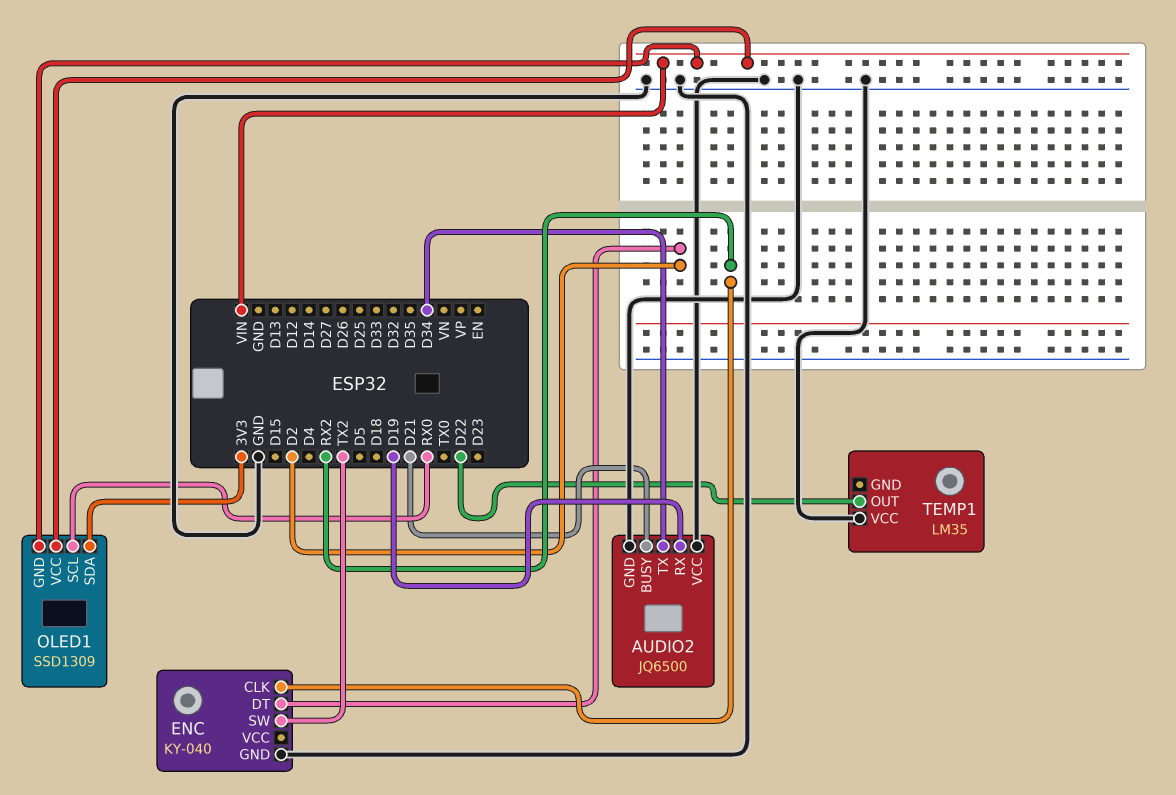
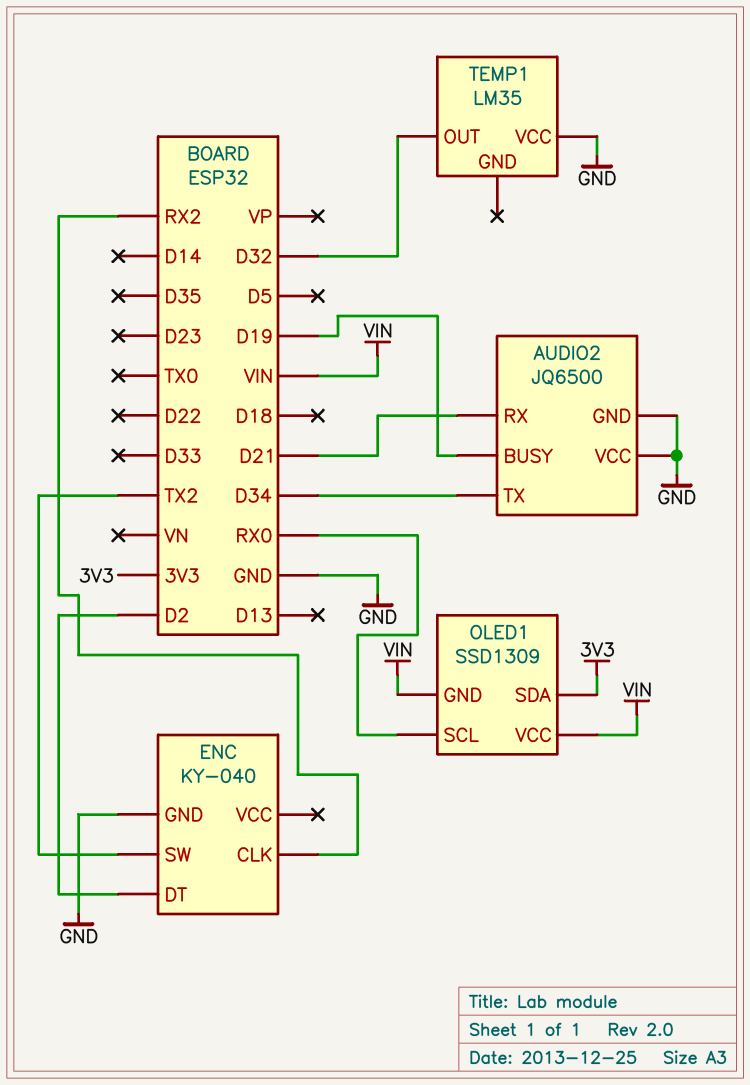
AUDIO2 pin BUSY: D21 -> D19
AUDIO2 pin RX: D19 -> D21
TEMP1 pin OUT: D22 -> D32

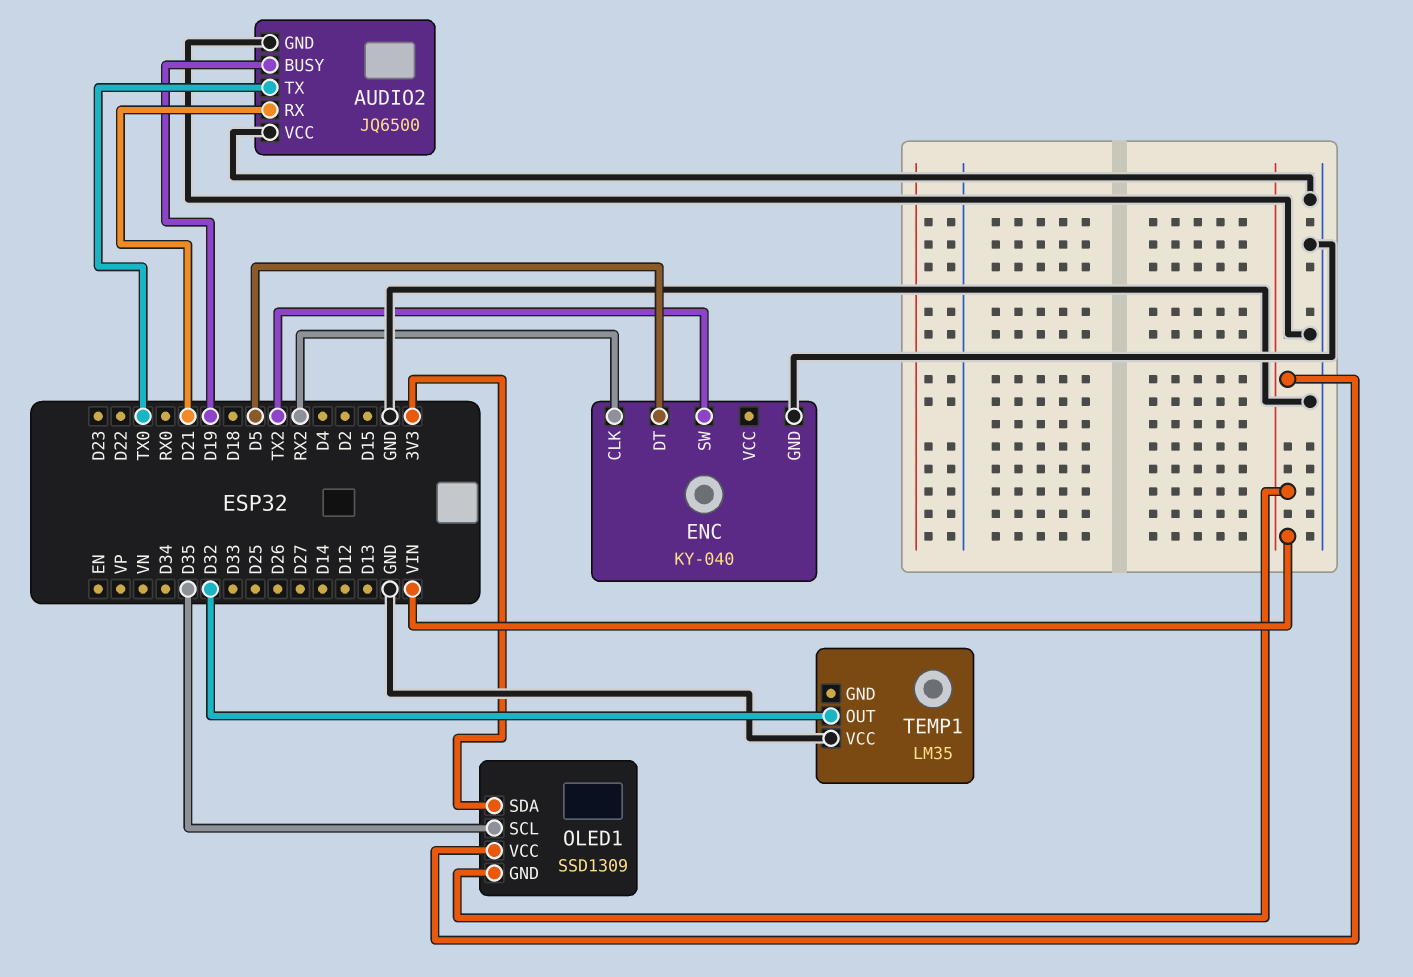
AUDIO2 pin TX: D34 -> TX0
ENC pin DT: D2 -> D5
OLED1 pin SCL: RX0 -> D35

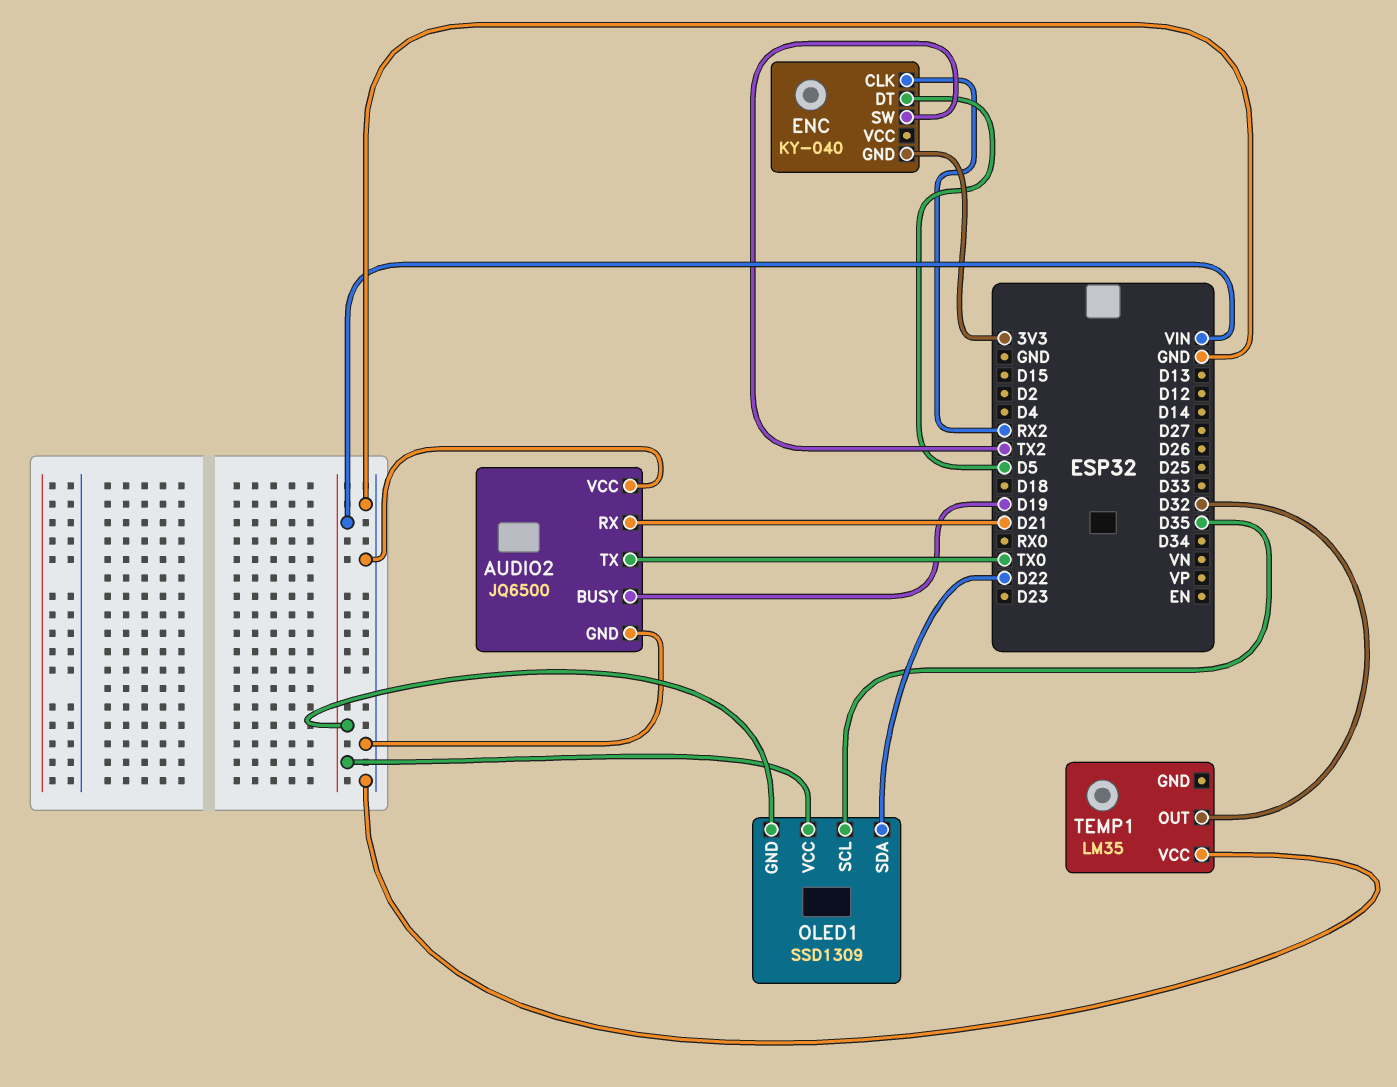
ENC pin GND: GND -> 3V3
OLED1 pin SDA: 3V3 -> D22

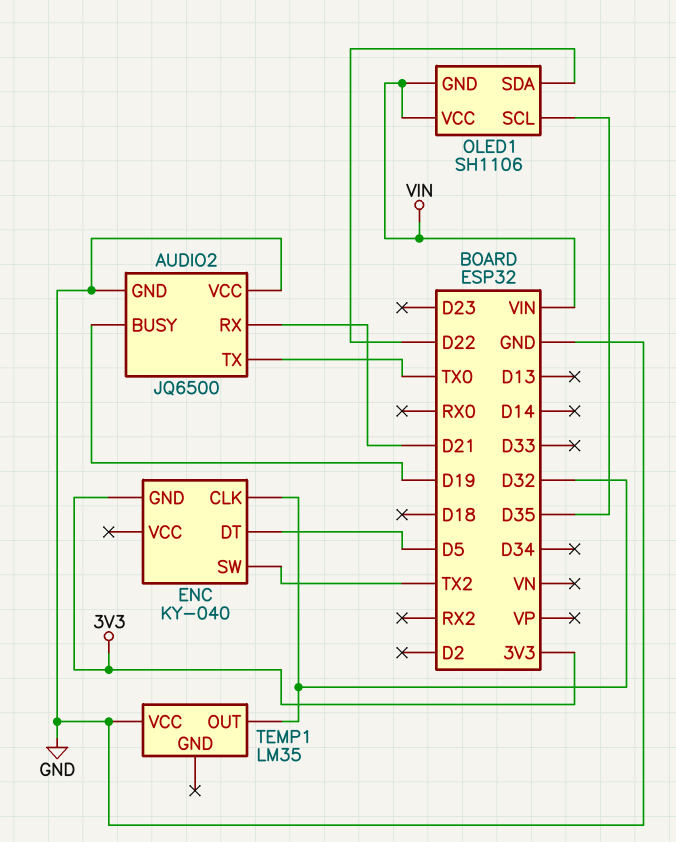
ENC pin CLK: RX2 -> D32
OLED1: SSD1309 -> SH1106

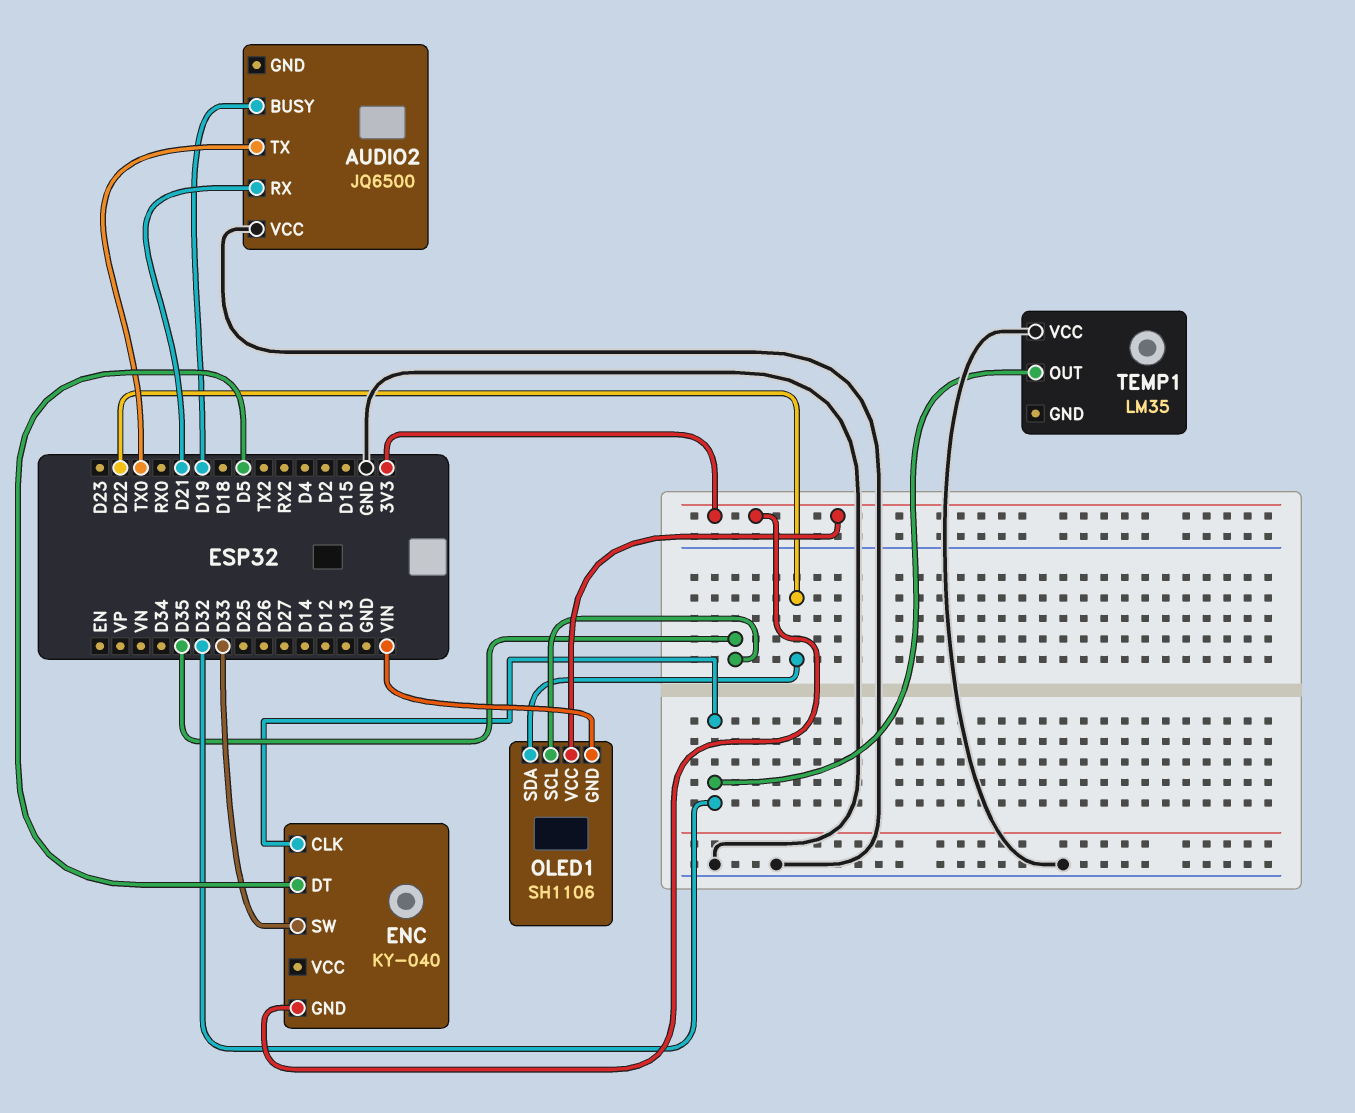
AUDIO2 pin GND: GND -> none
ENC pin SW: TX2 -> D33
OLED1 pin VCC: VIN -> 3V3

